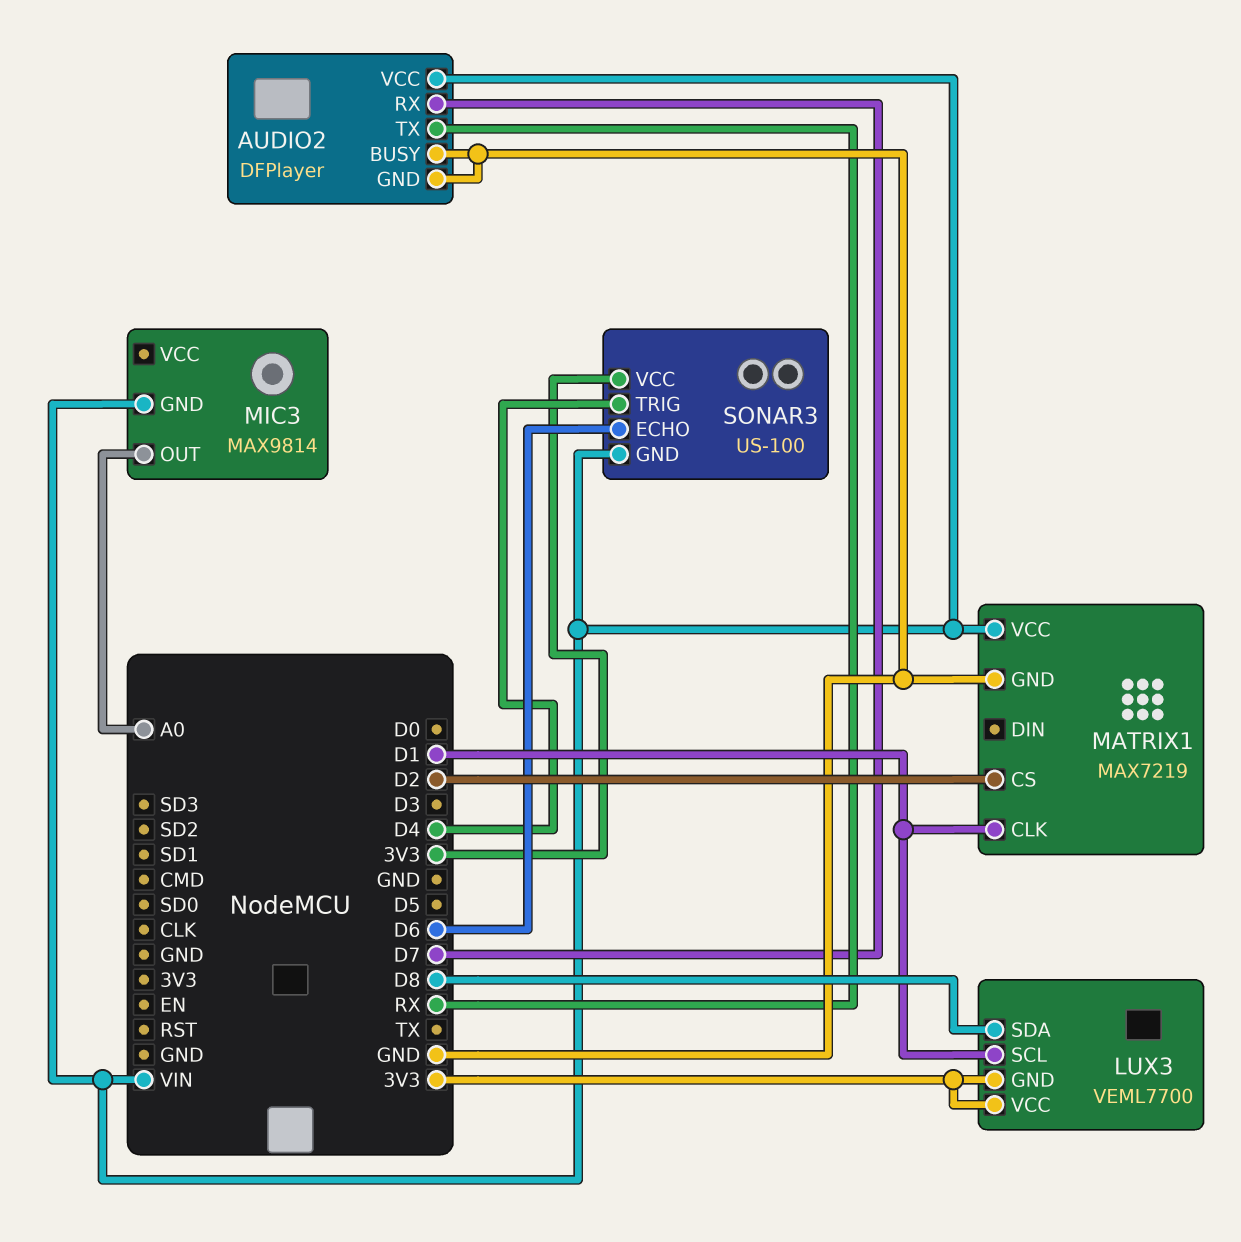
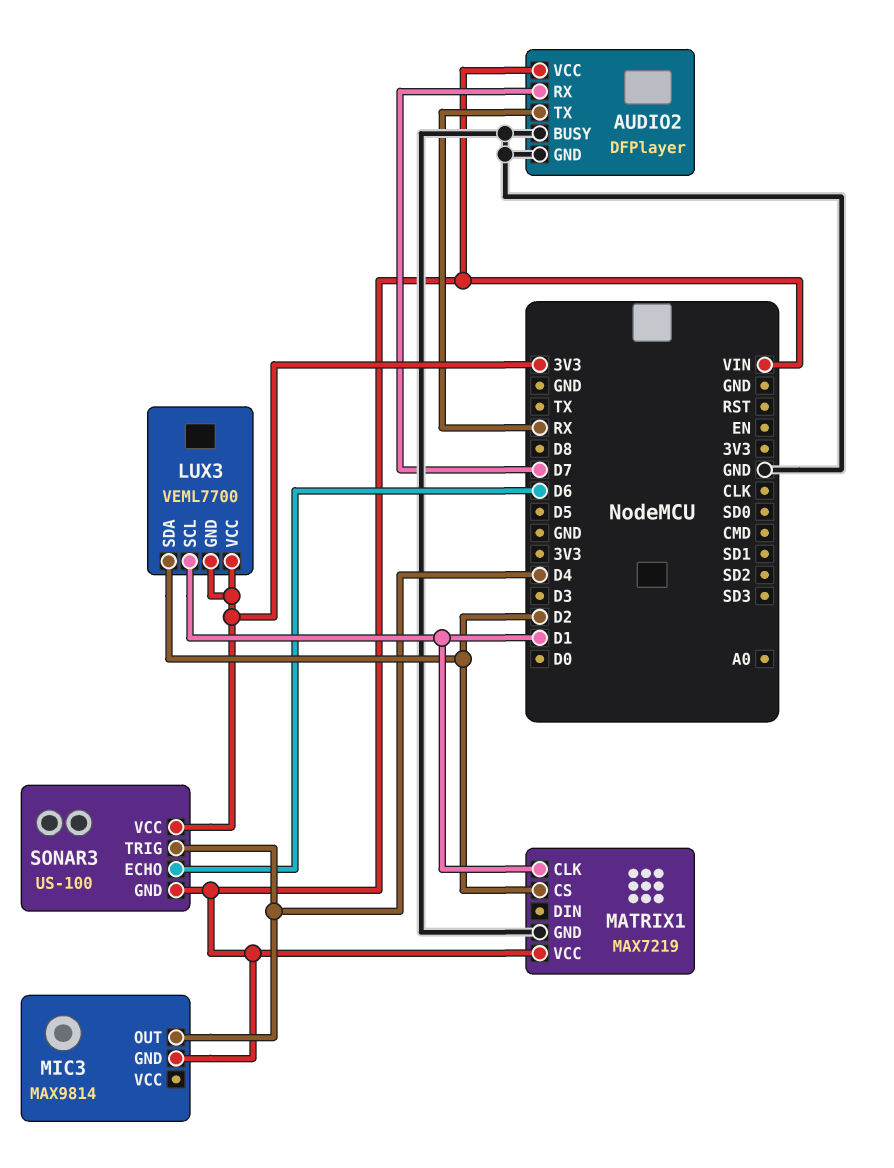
LUX3 pin SDA: D8 -> D2
MIC3 pin OUT: A0 -> D4

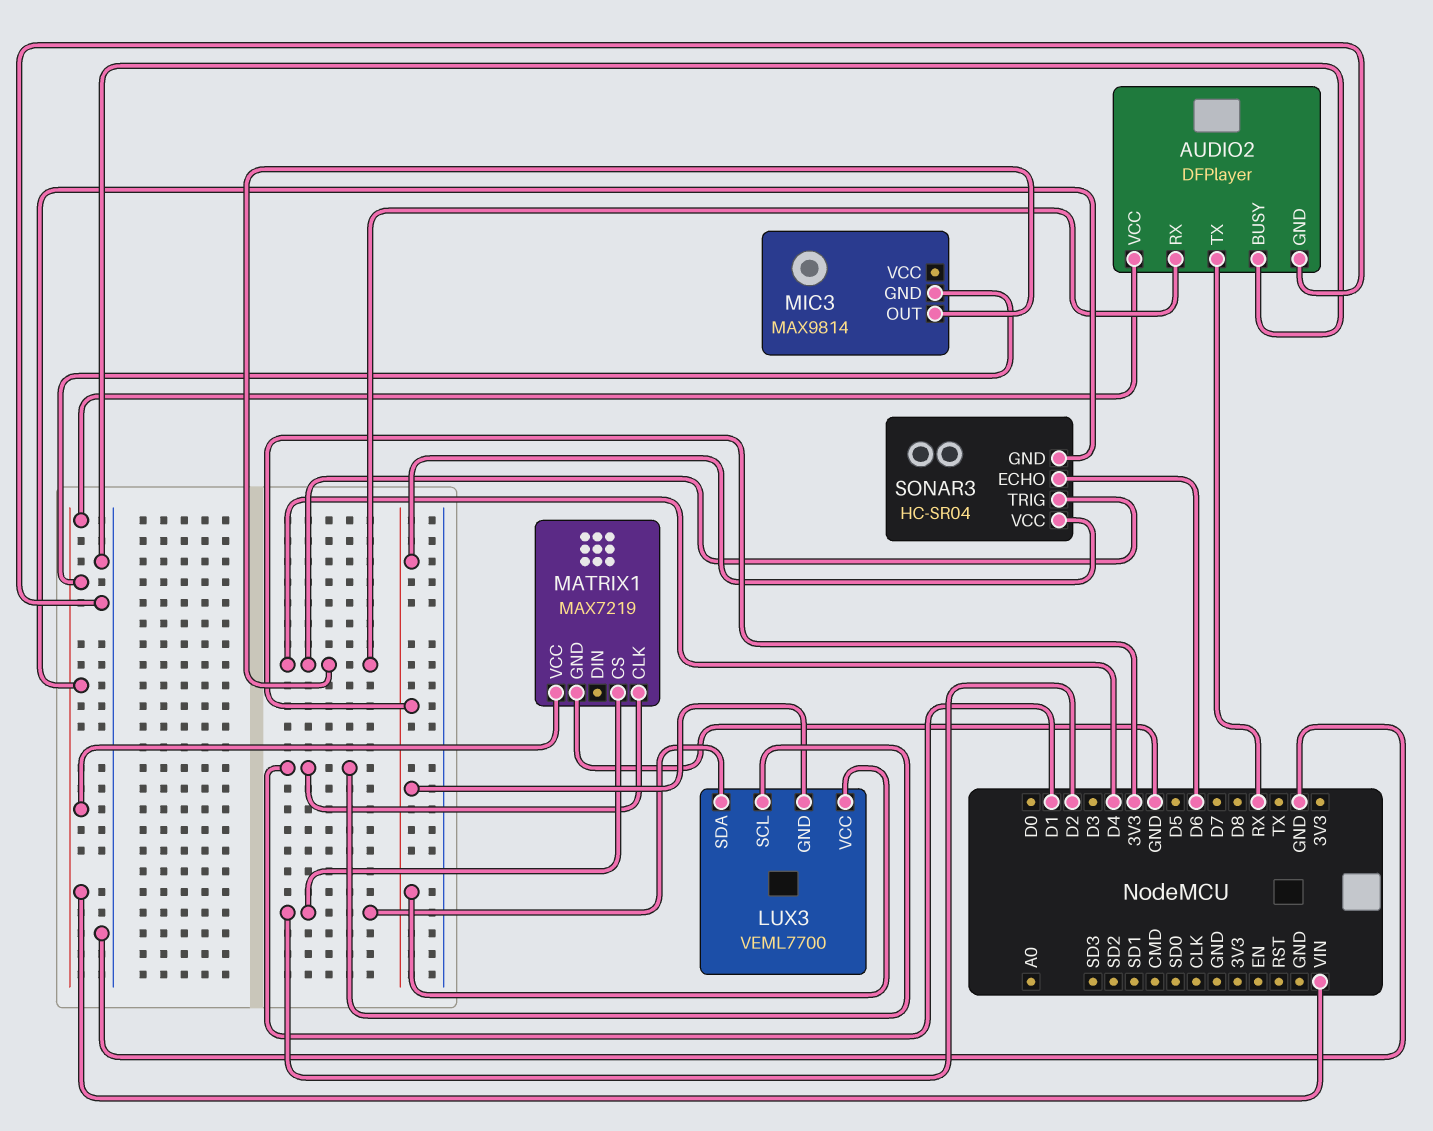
AUDIO2 pin RX: D7 -> D4
SONAR3: US-100 -> HC-SR04

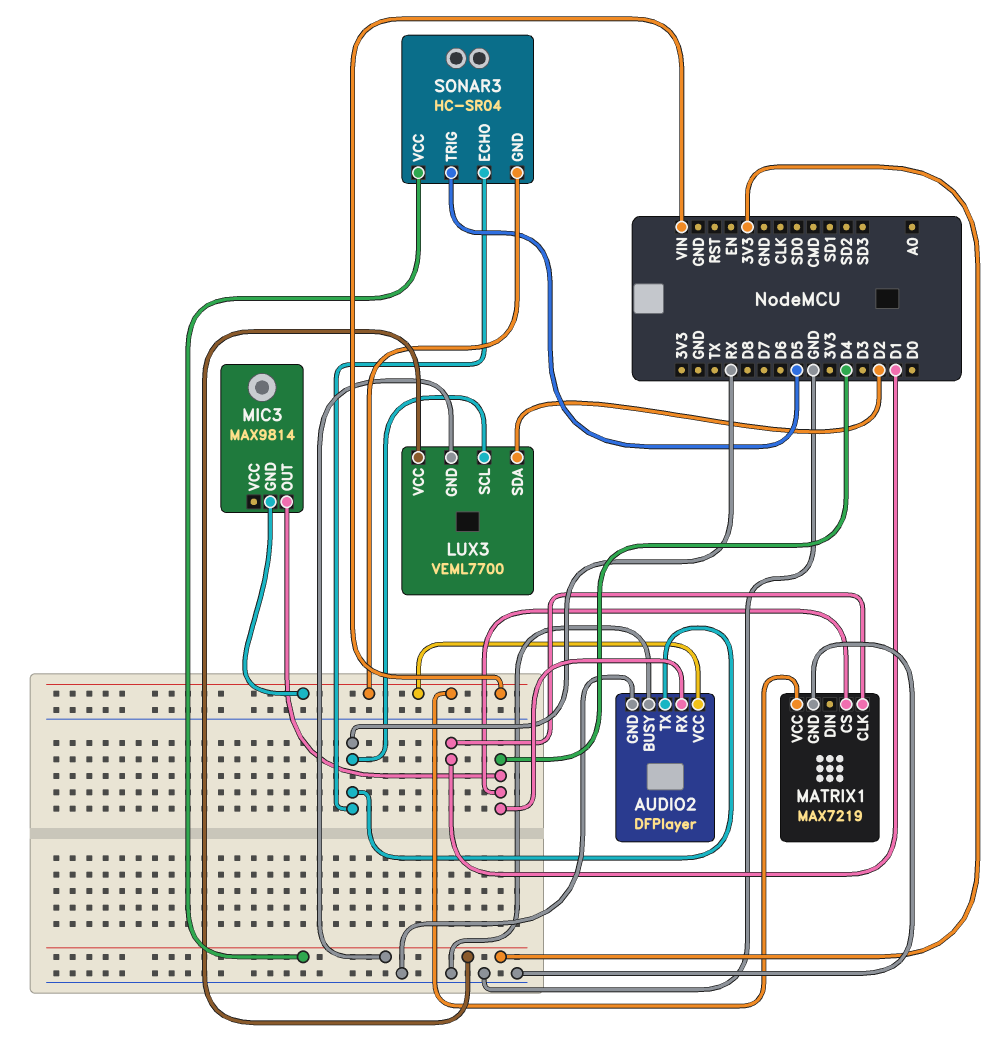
LUX3 pin SCL: D1 -> RX
MATRIX1 pin CS: D2 -> D4
SONAR3 pin ECHO: D6 -> RX
SONAR3 pin TRIG: D4 -> D5

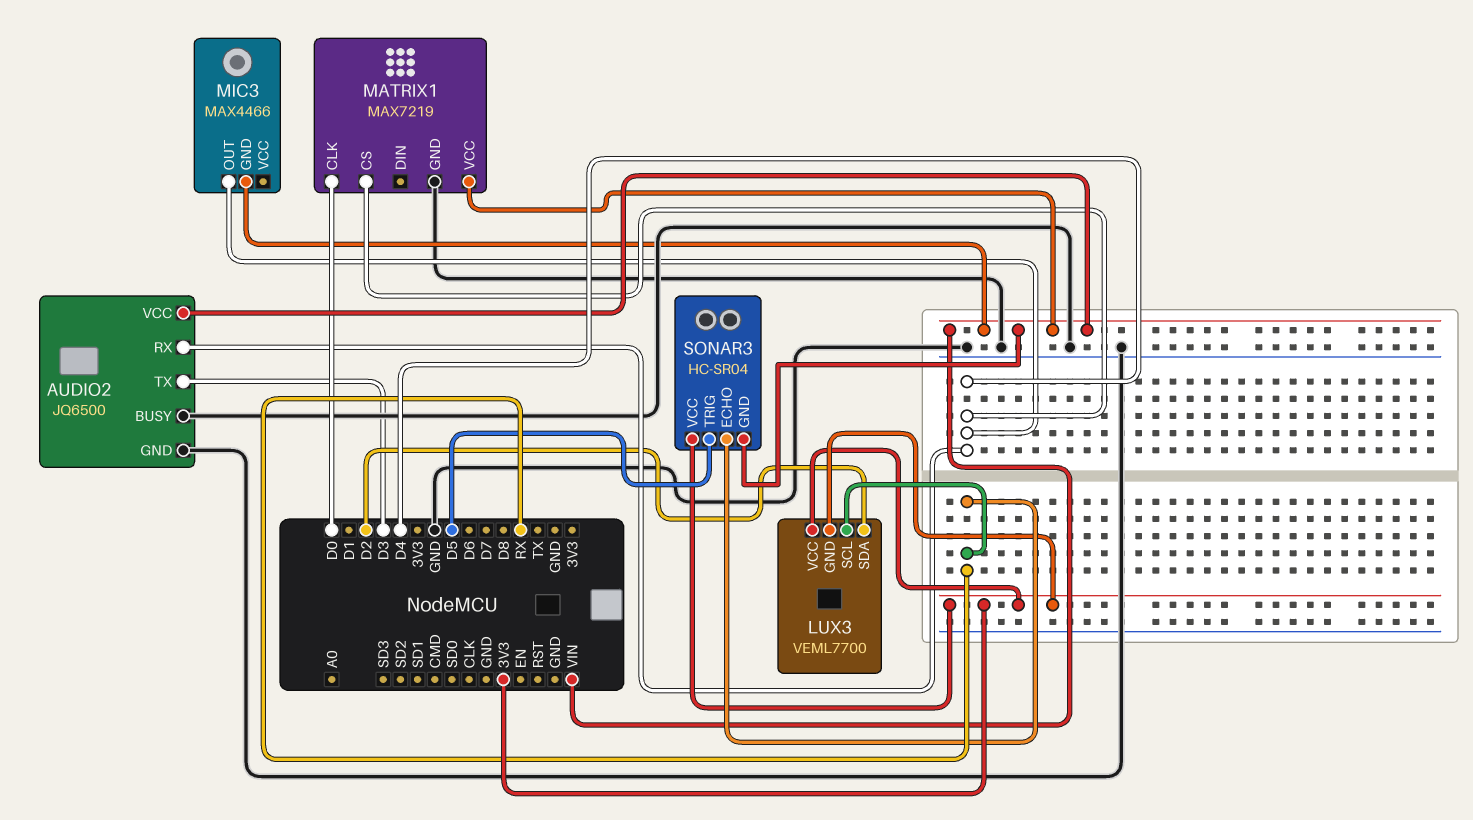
AUDIO2: DFPlayer -> JQ6500
AUDIO2 pin TX: RX -> D3
MATRIX1 pin CLK: D1 -> D0
MIC3: MAX9814 -> MAX4466

